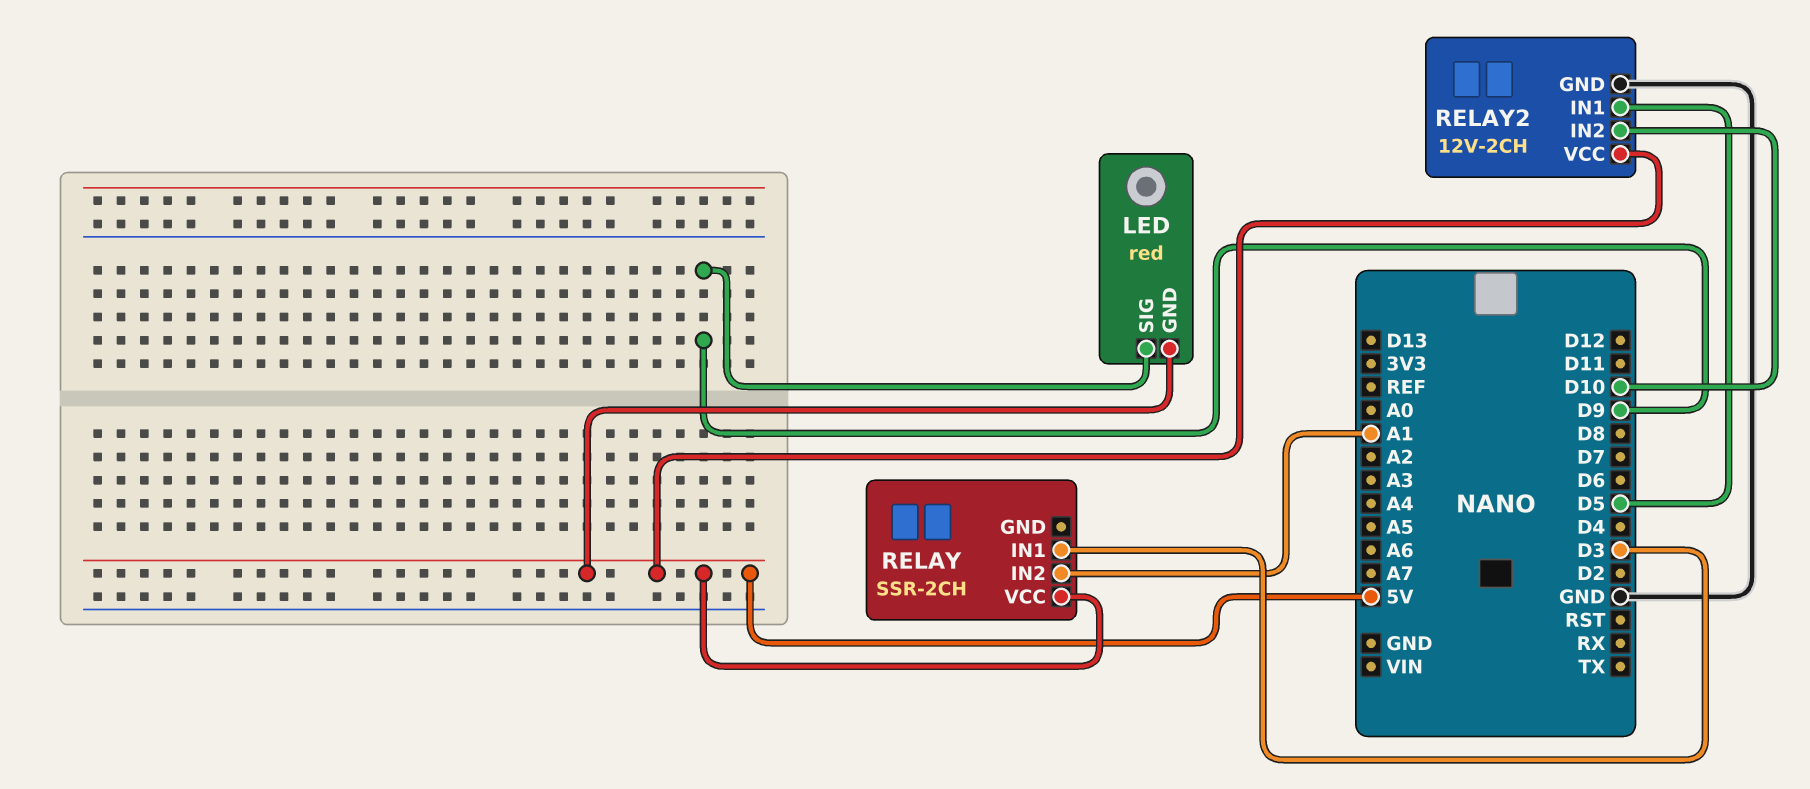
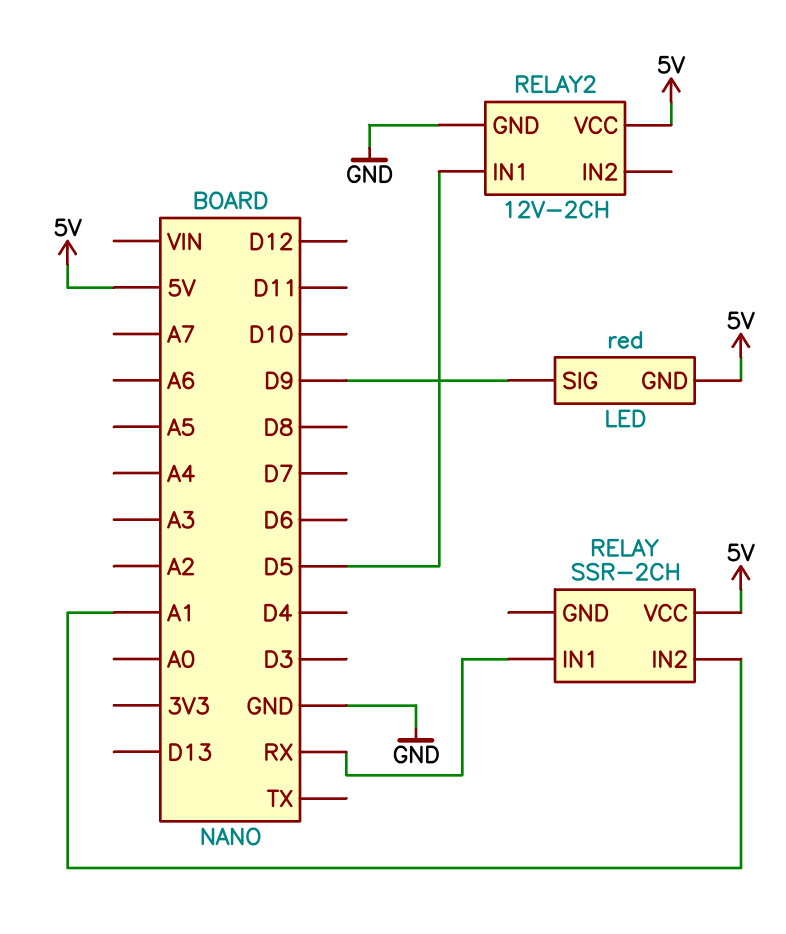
RELAY pin IN1: D3 -> RX
RELAY2 pin IN2: D10 -> none

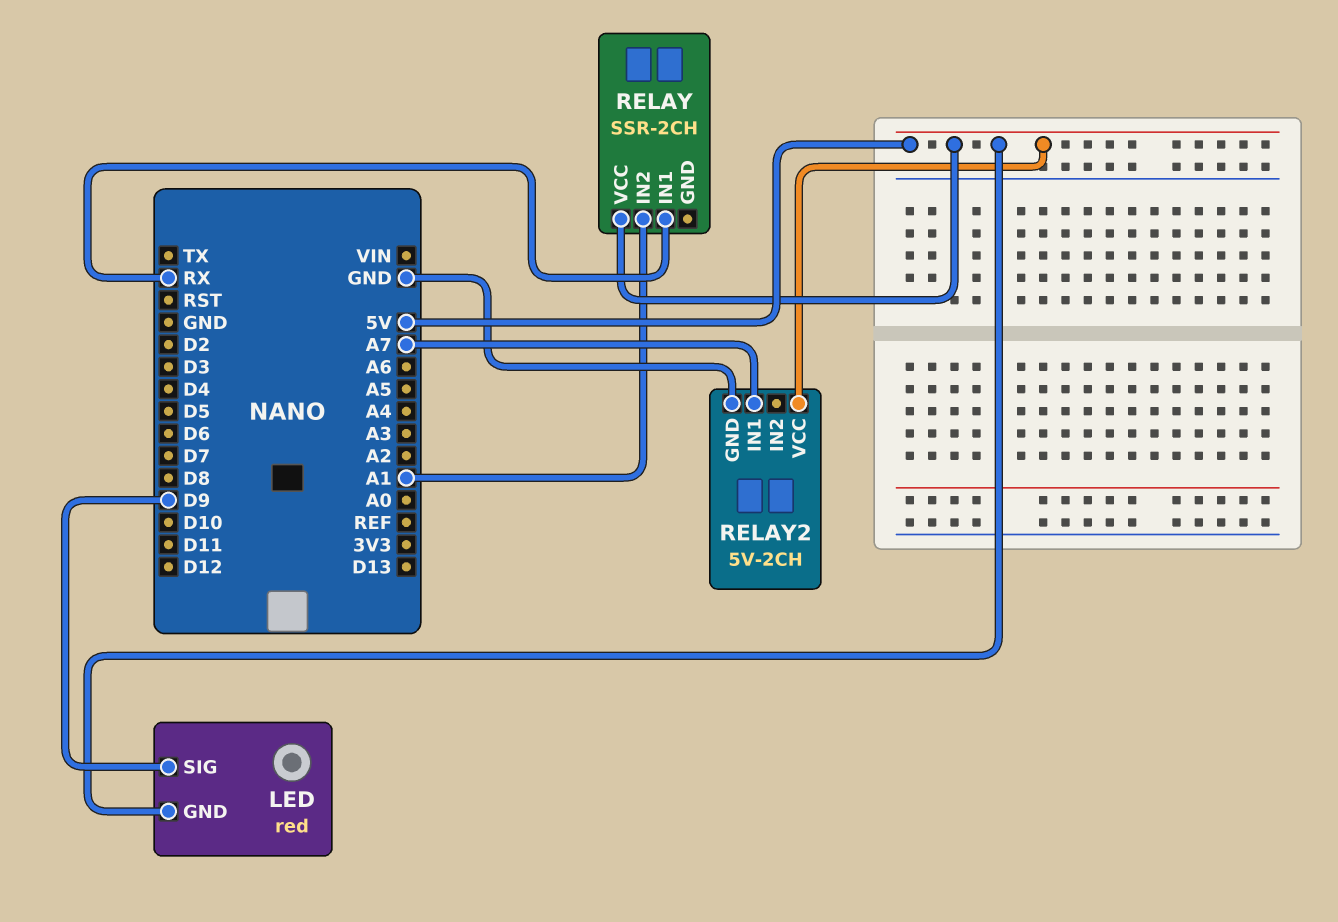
RELAY2: 12V-2CH -> 5V-2CH
RELAY2 pin IN1: D5 -> A7

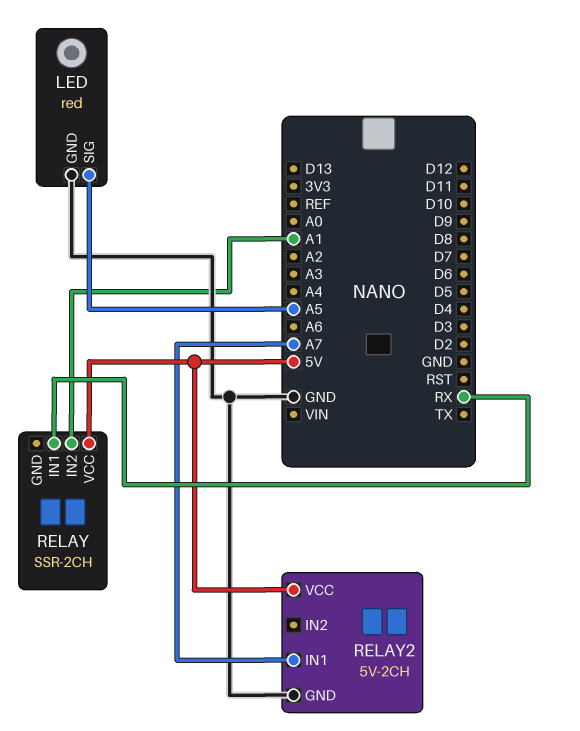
LED pin GND: 5V -> GND
LED pin SIG: D9 -> A5

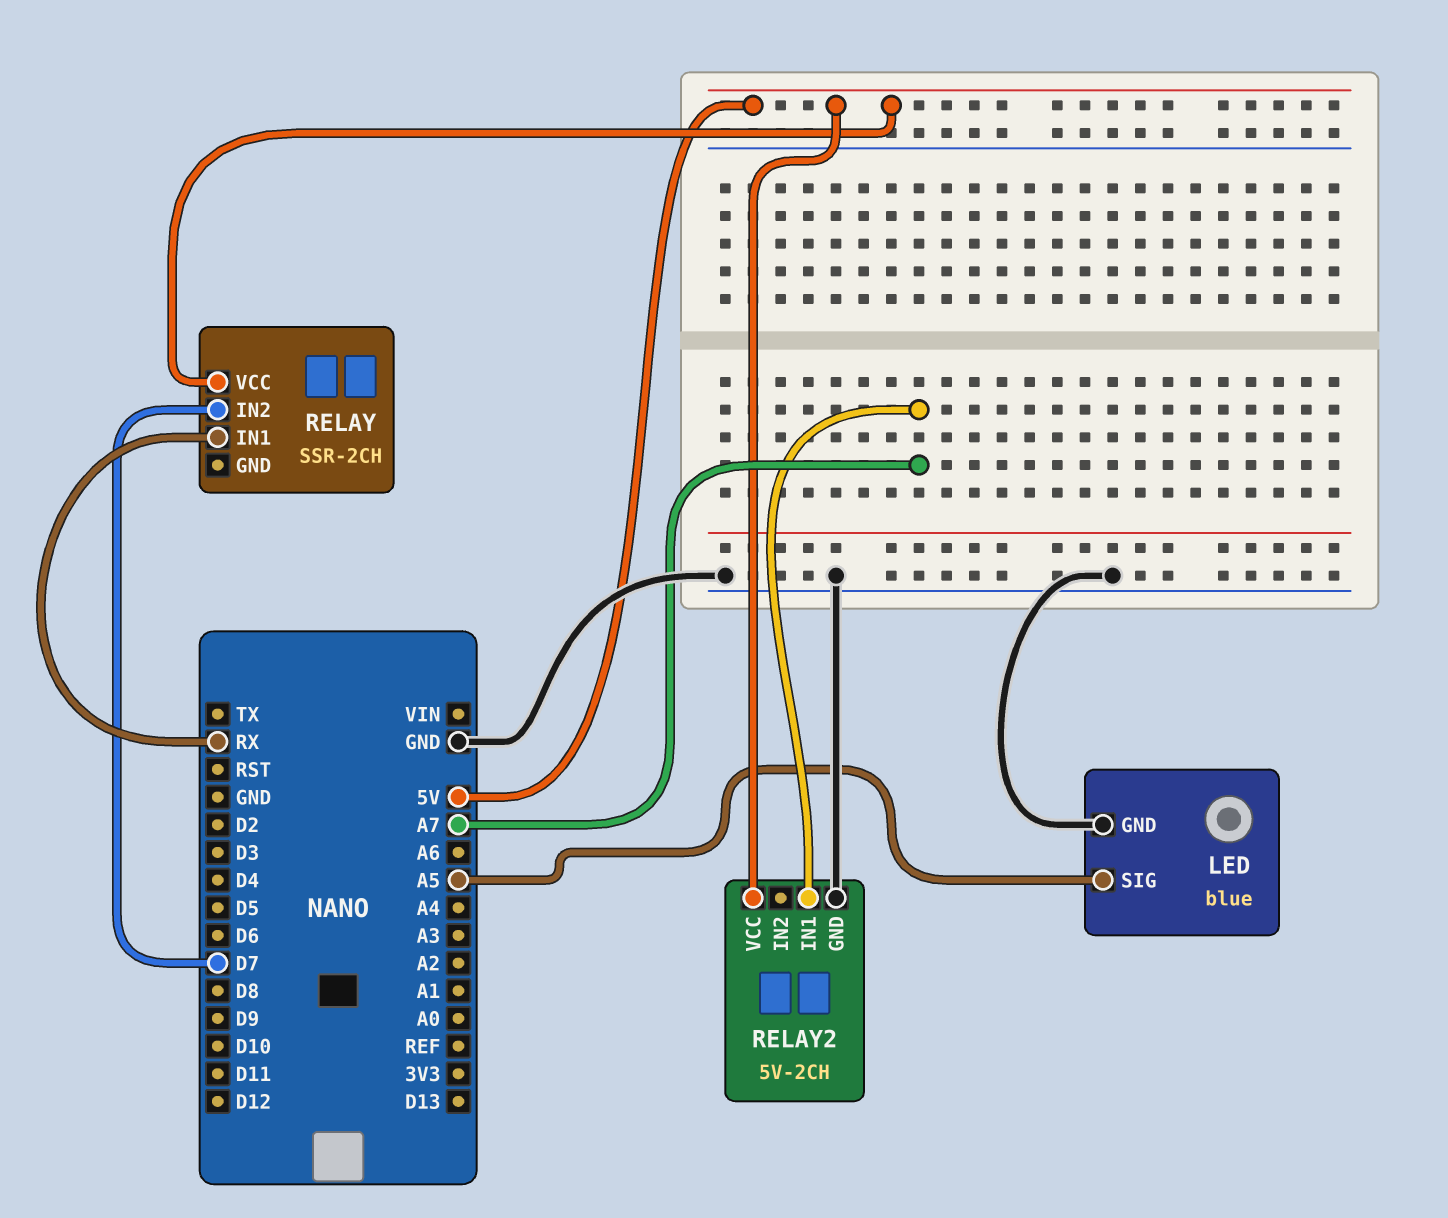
LED: red -> blue
RELAY pin IN2: A1 -> D7

